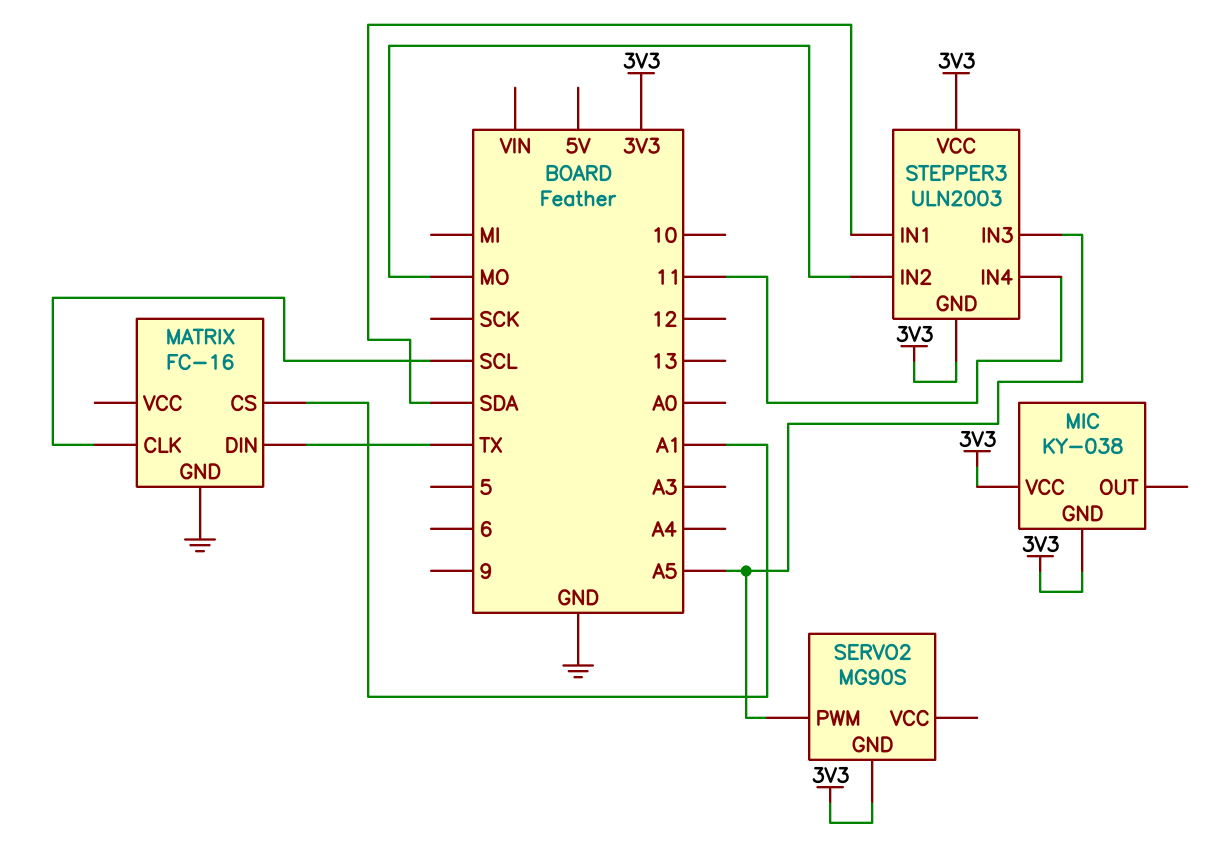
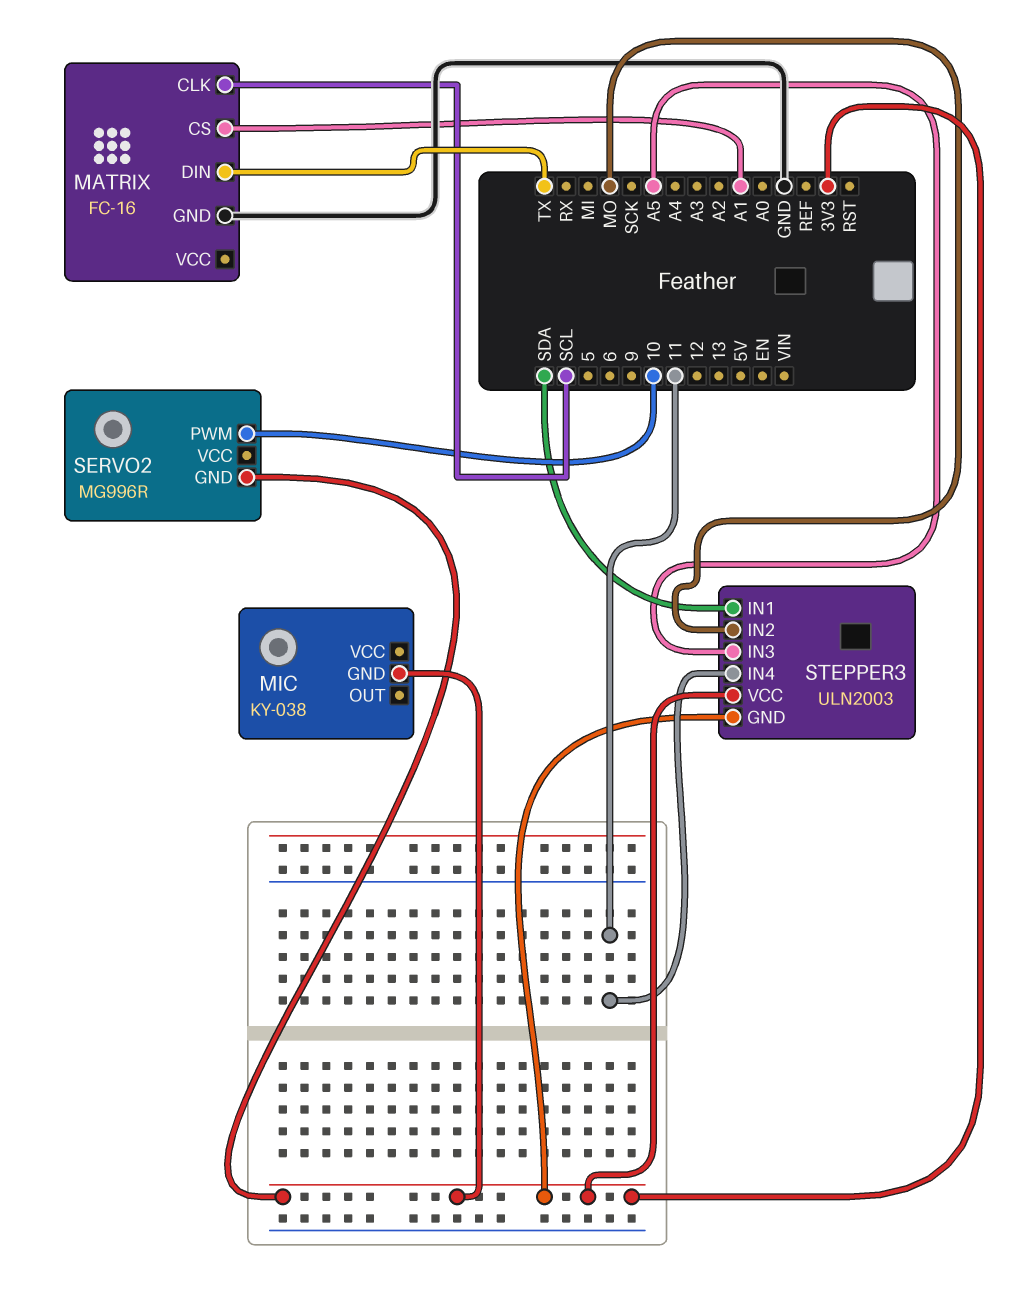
MIC pin VCC: 3V3 -> none
SERVO2: MG90S -> MG996R
SERVO2 pin PWM: A5 -> 10

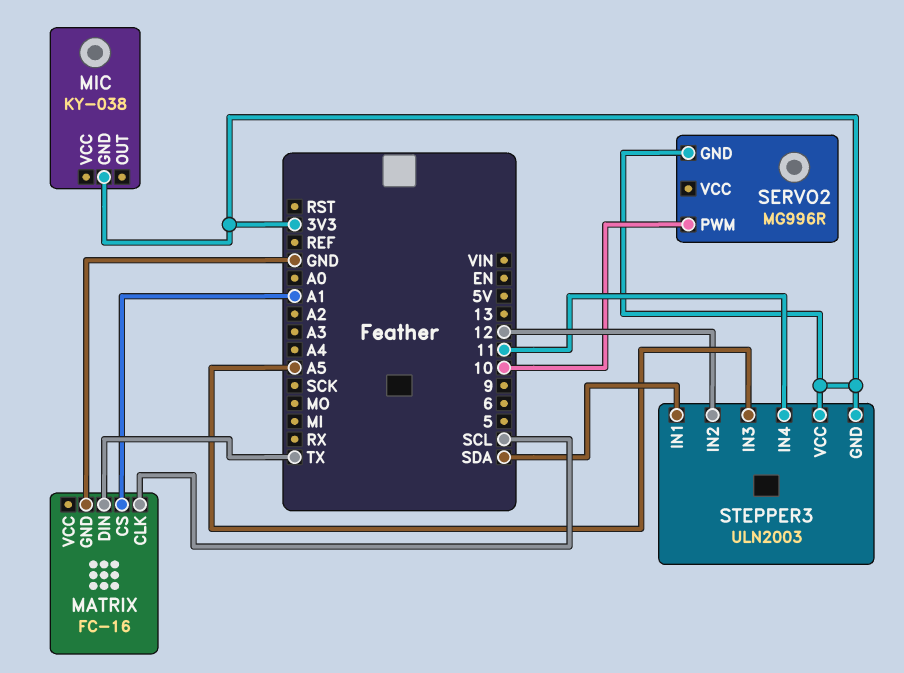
STEPPER3 pin IN2: MO -> 12

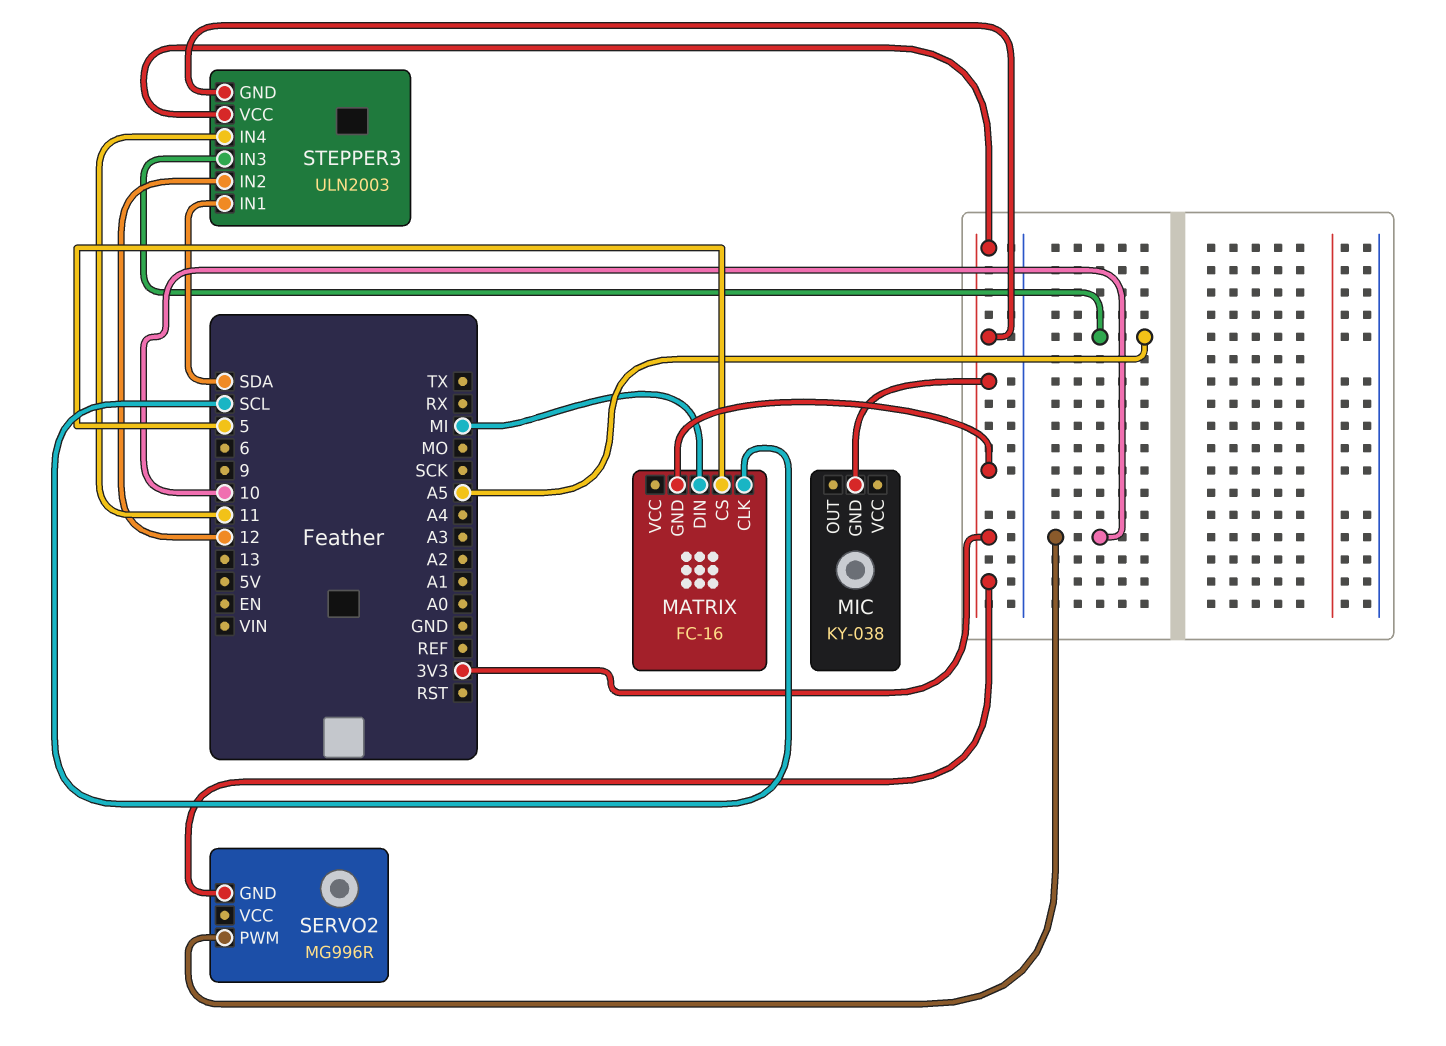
MATRIX pin CS: A1 -> 5
MATRIX pin DIN: TX -> MI
MATRIX pin GND: GND -> 3V3

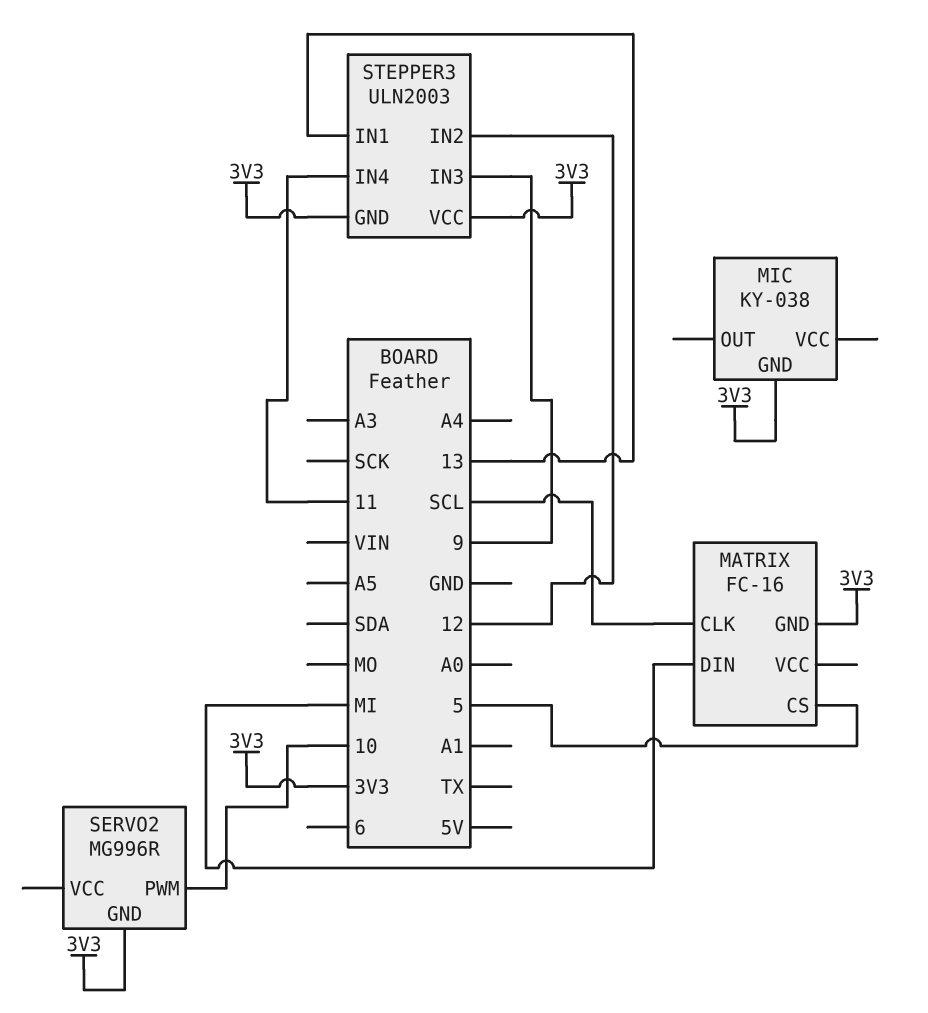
STEPPER3 pin IN1: SDA -> 13
STEPPER3 pin IN3: A5 -> 9

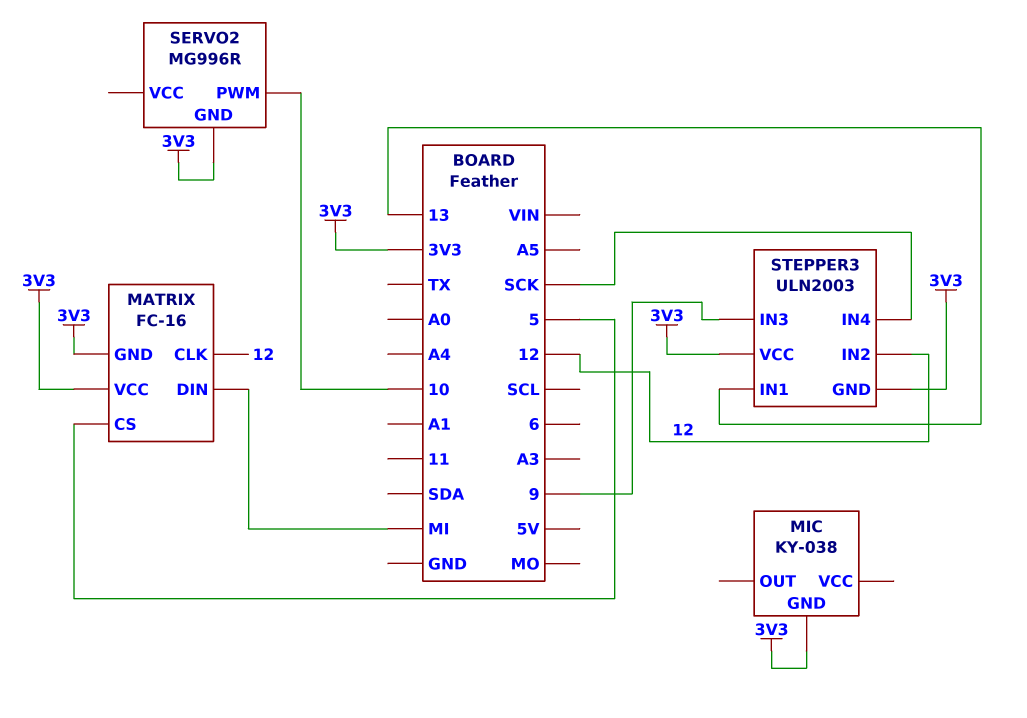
MATRIX pin CLK: SCL -> 12
MATRIX pin VCC: none -> 3V3
STEPPER3 pin IN4: 11 -> SCK

